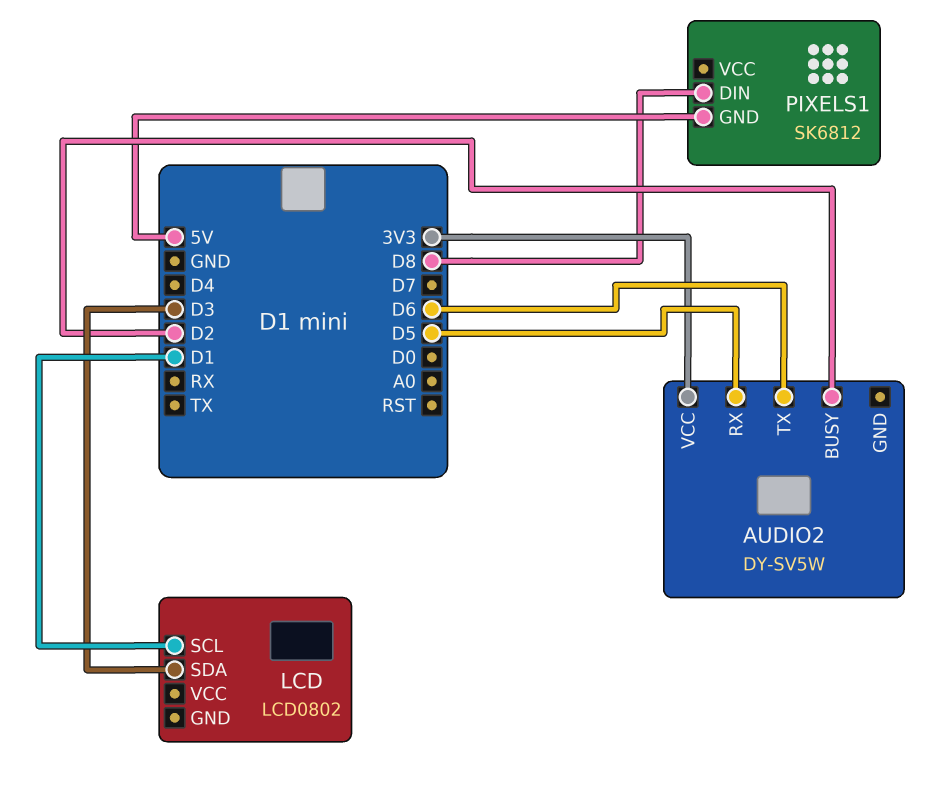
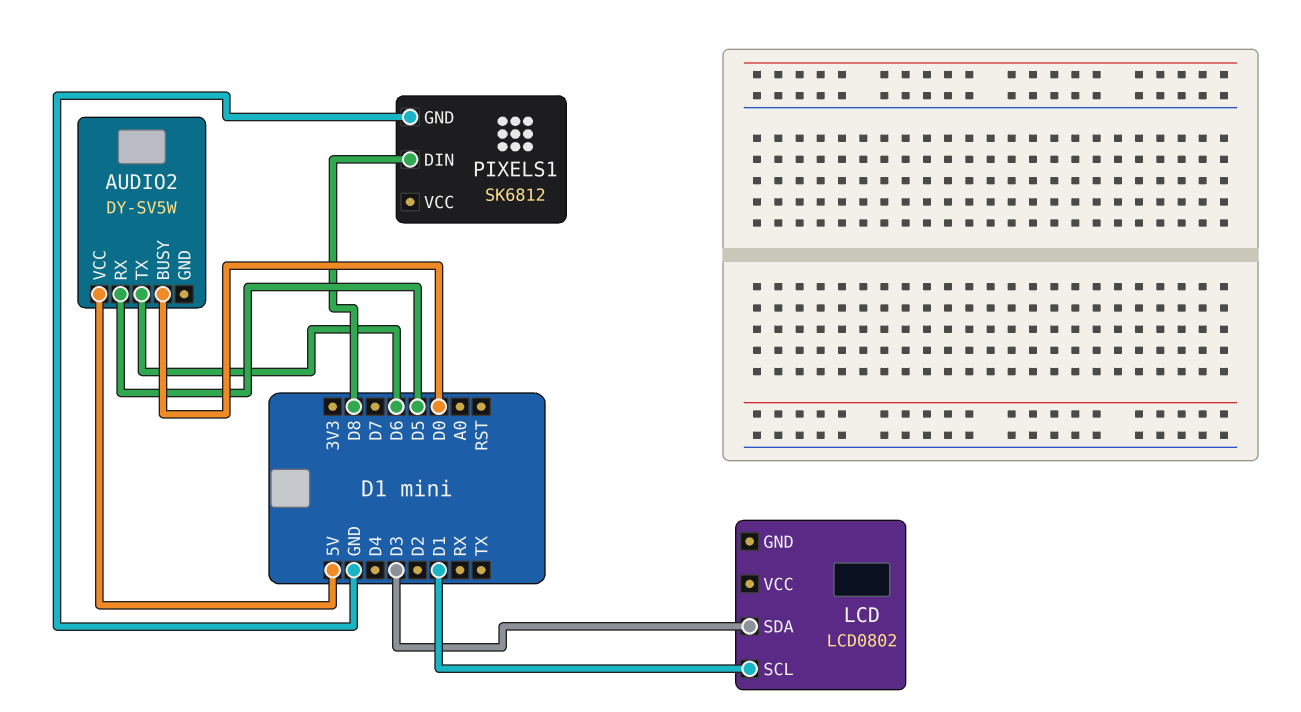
AUDIO2 pin BUSY: D2 -> D0
AUDIO2 pin VCC: 3V3 -> 5V
PIXELS1 pin GND: 5V -> GND

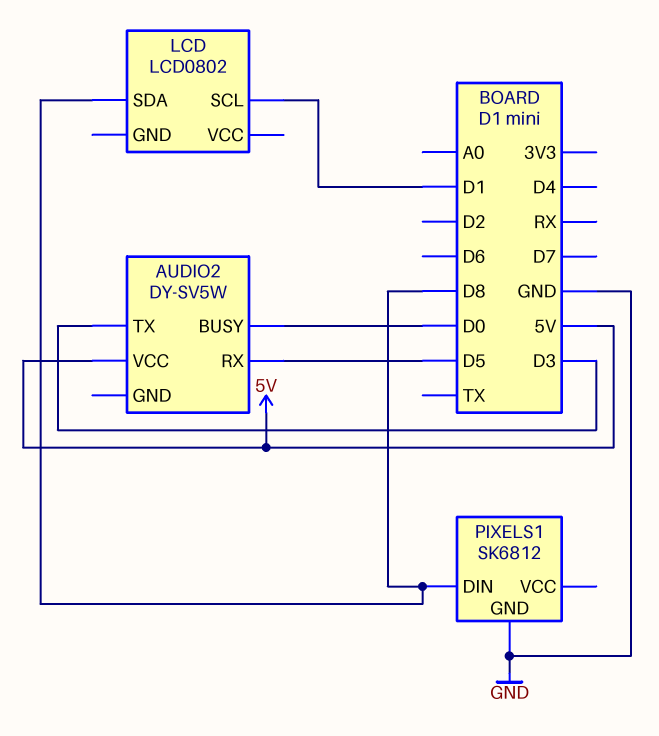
AUDIO2 pin TX: D6 -> D3
LCD pin SDA: D3 -> D8

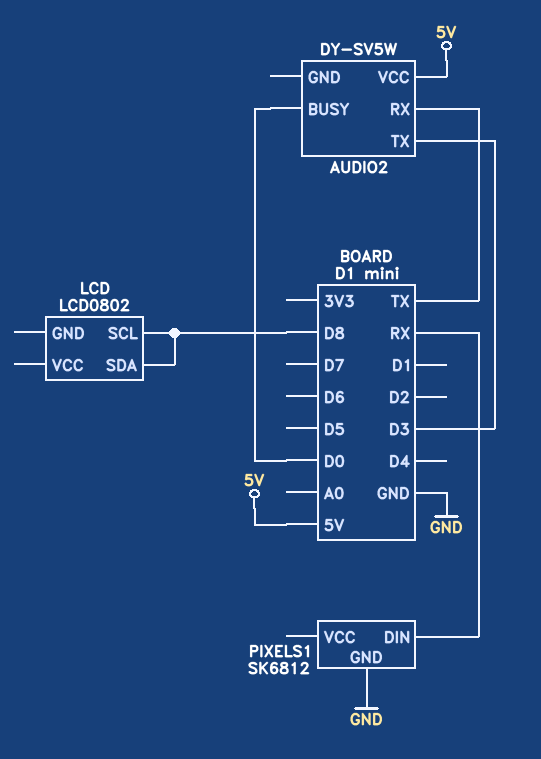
AUDIO2 pin RX: D5 -> TX
LCD pin SCL: D1 -> D8
PIXELS1 pin DIN: D8 -> RX

